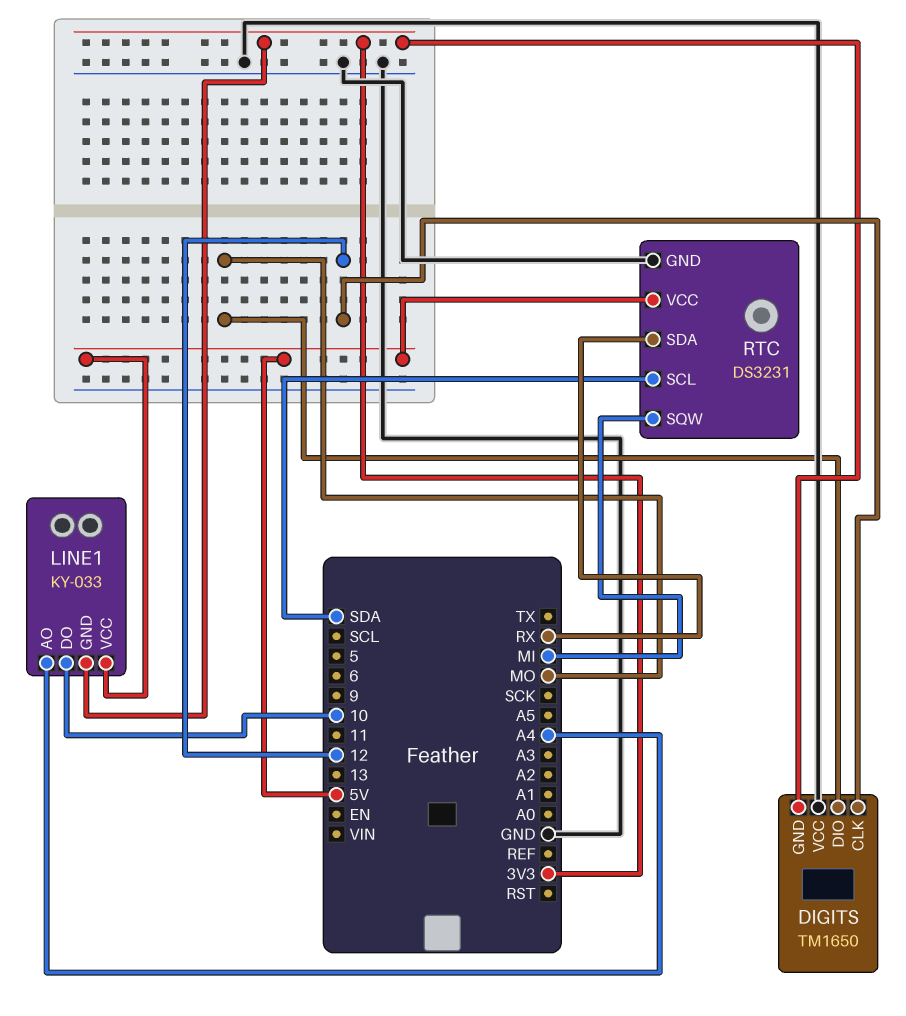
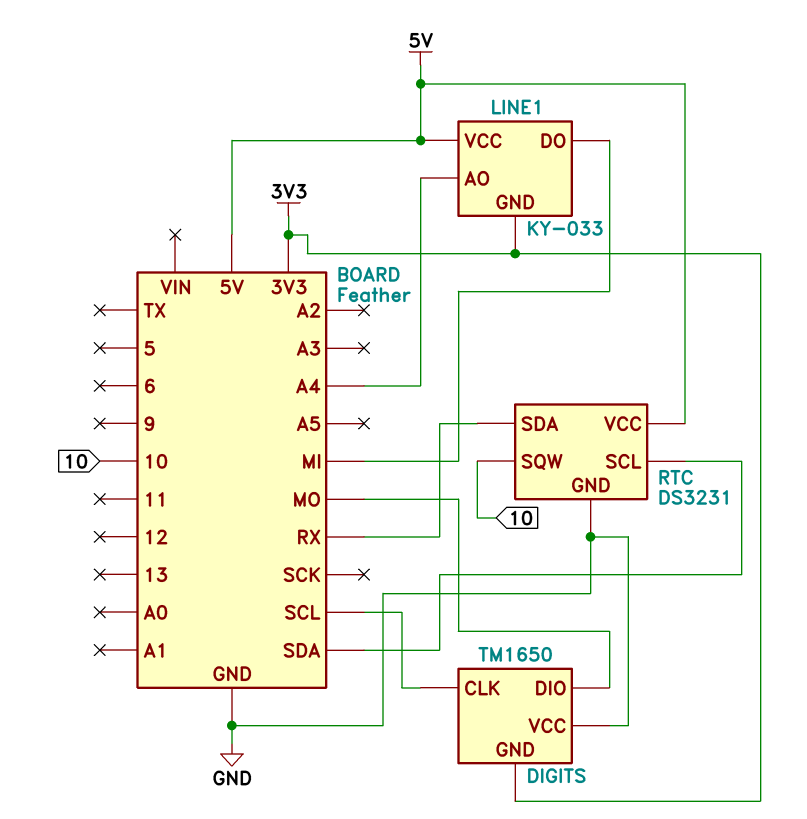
DIGITS pin CLK: 12 -> SCL
LINE1 pin DO: 10 -> MI
RTC pin SQW: MI -> 10

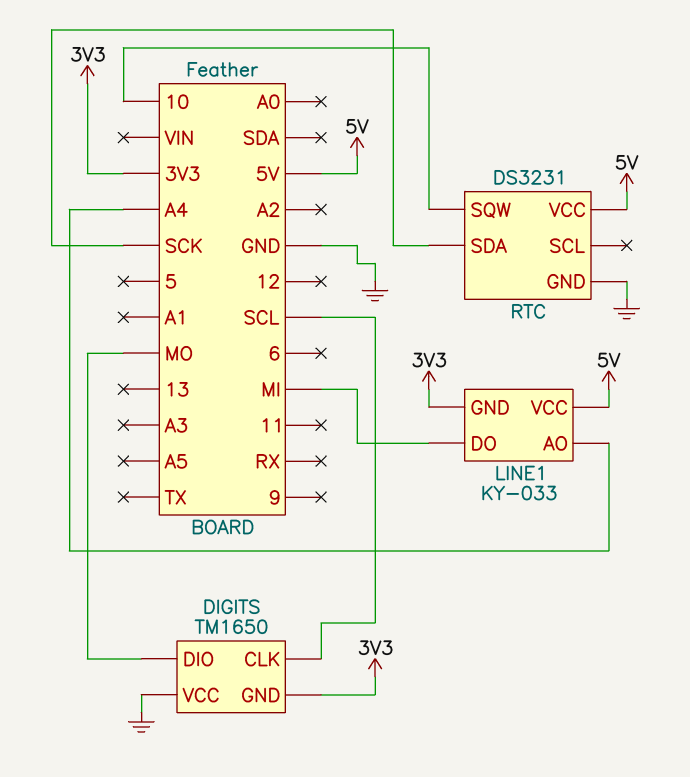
RTC pin SCL: SDA -> none
RTC pin SDA: RX -> SCK

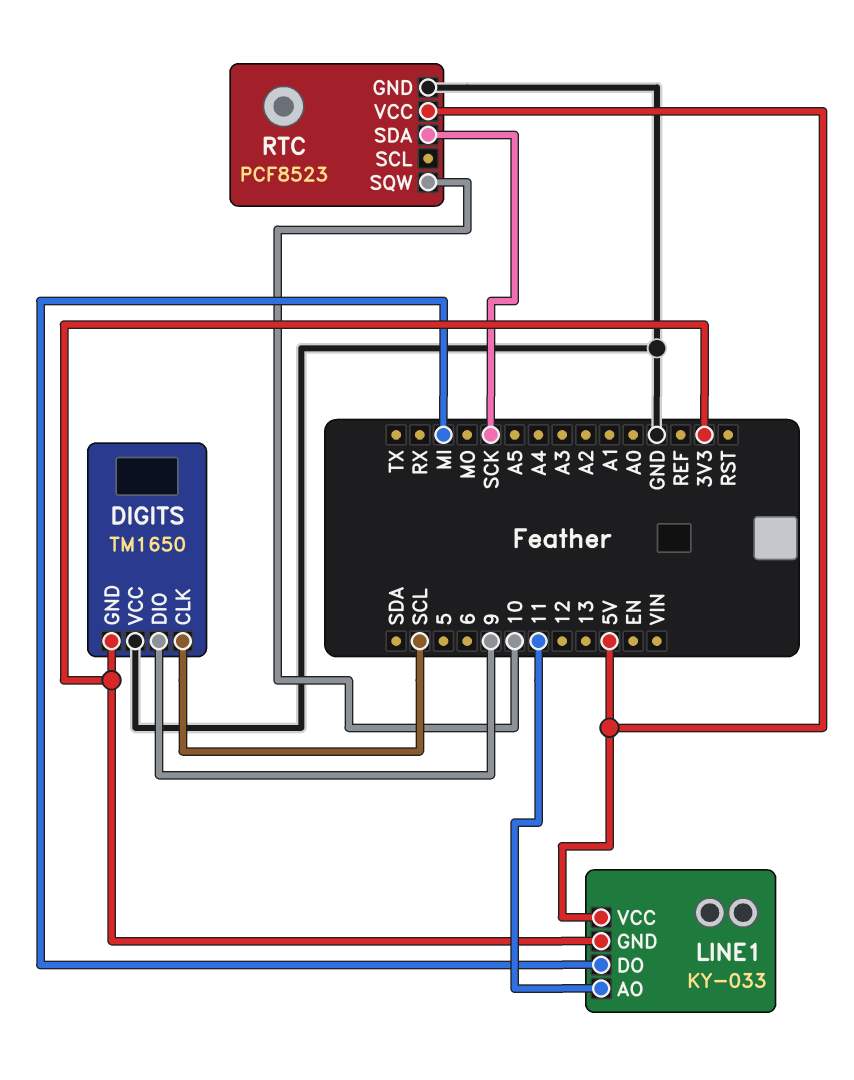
DIGITS pin DIO: MO -> 9
LINE1 pin AO: A4 -> 11
RTC: DS3231 -> PCF8523

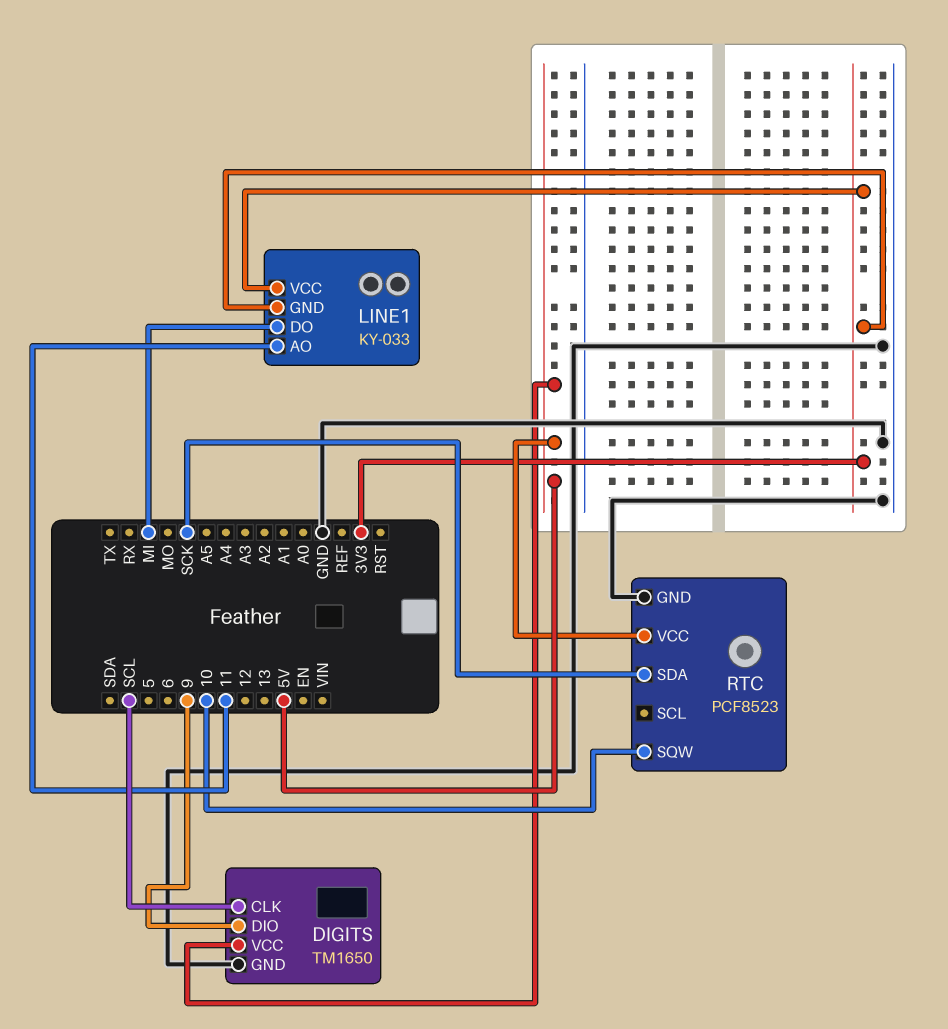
DIGITS pin GND: 3V3 -> GND
DIGITS pin VCC: GND -> 5V
LINE1 pin VCC: 5V -> 3V3

